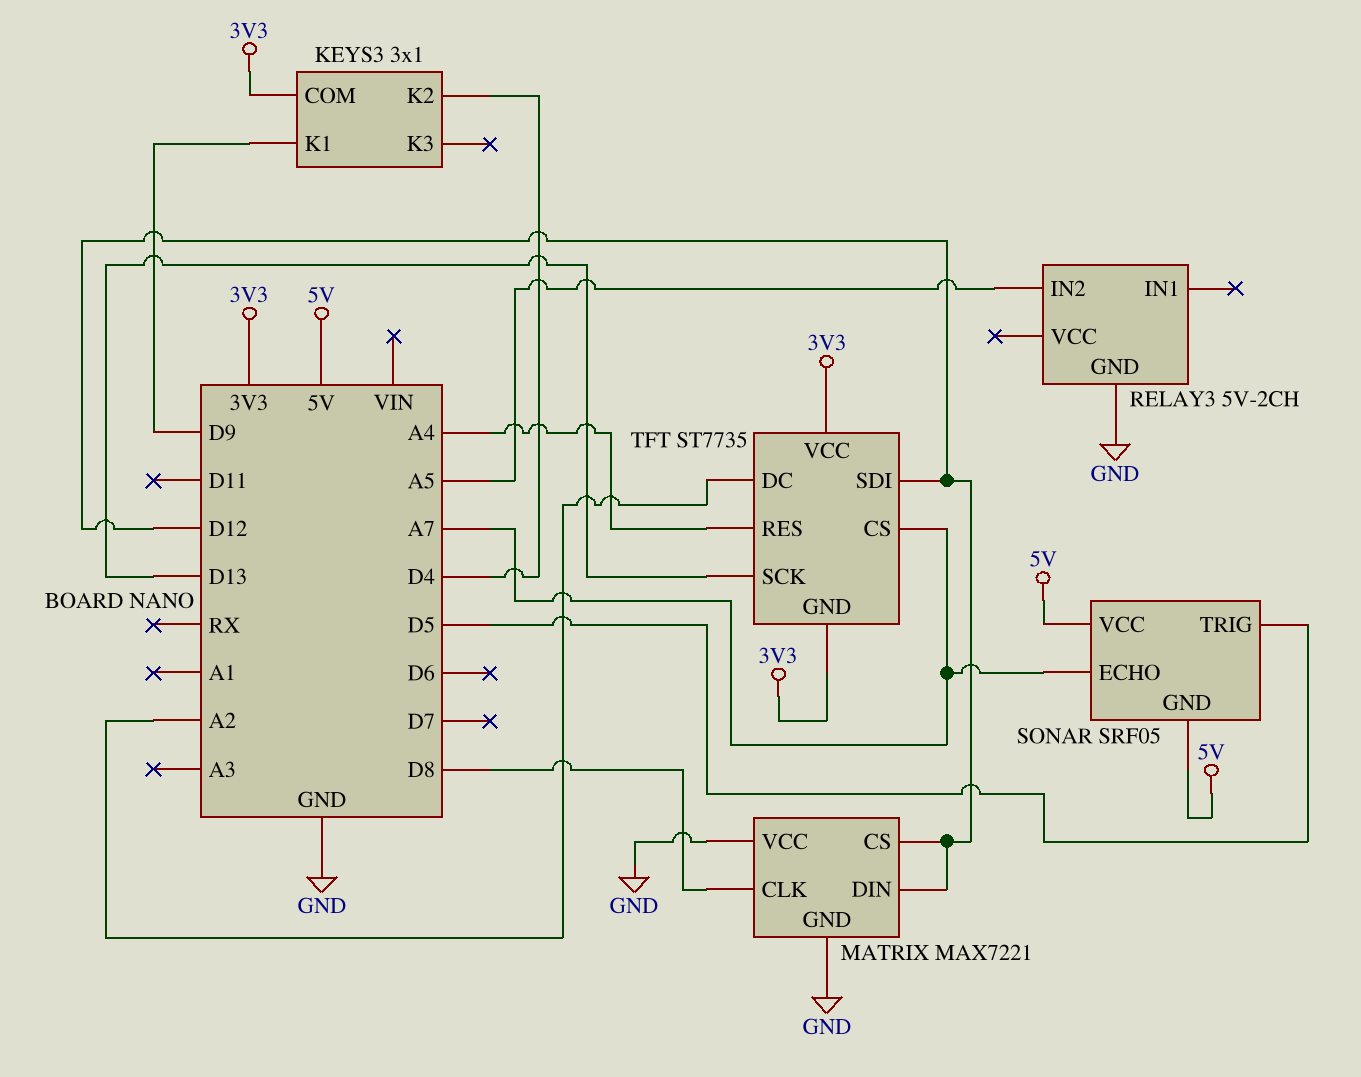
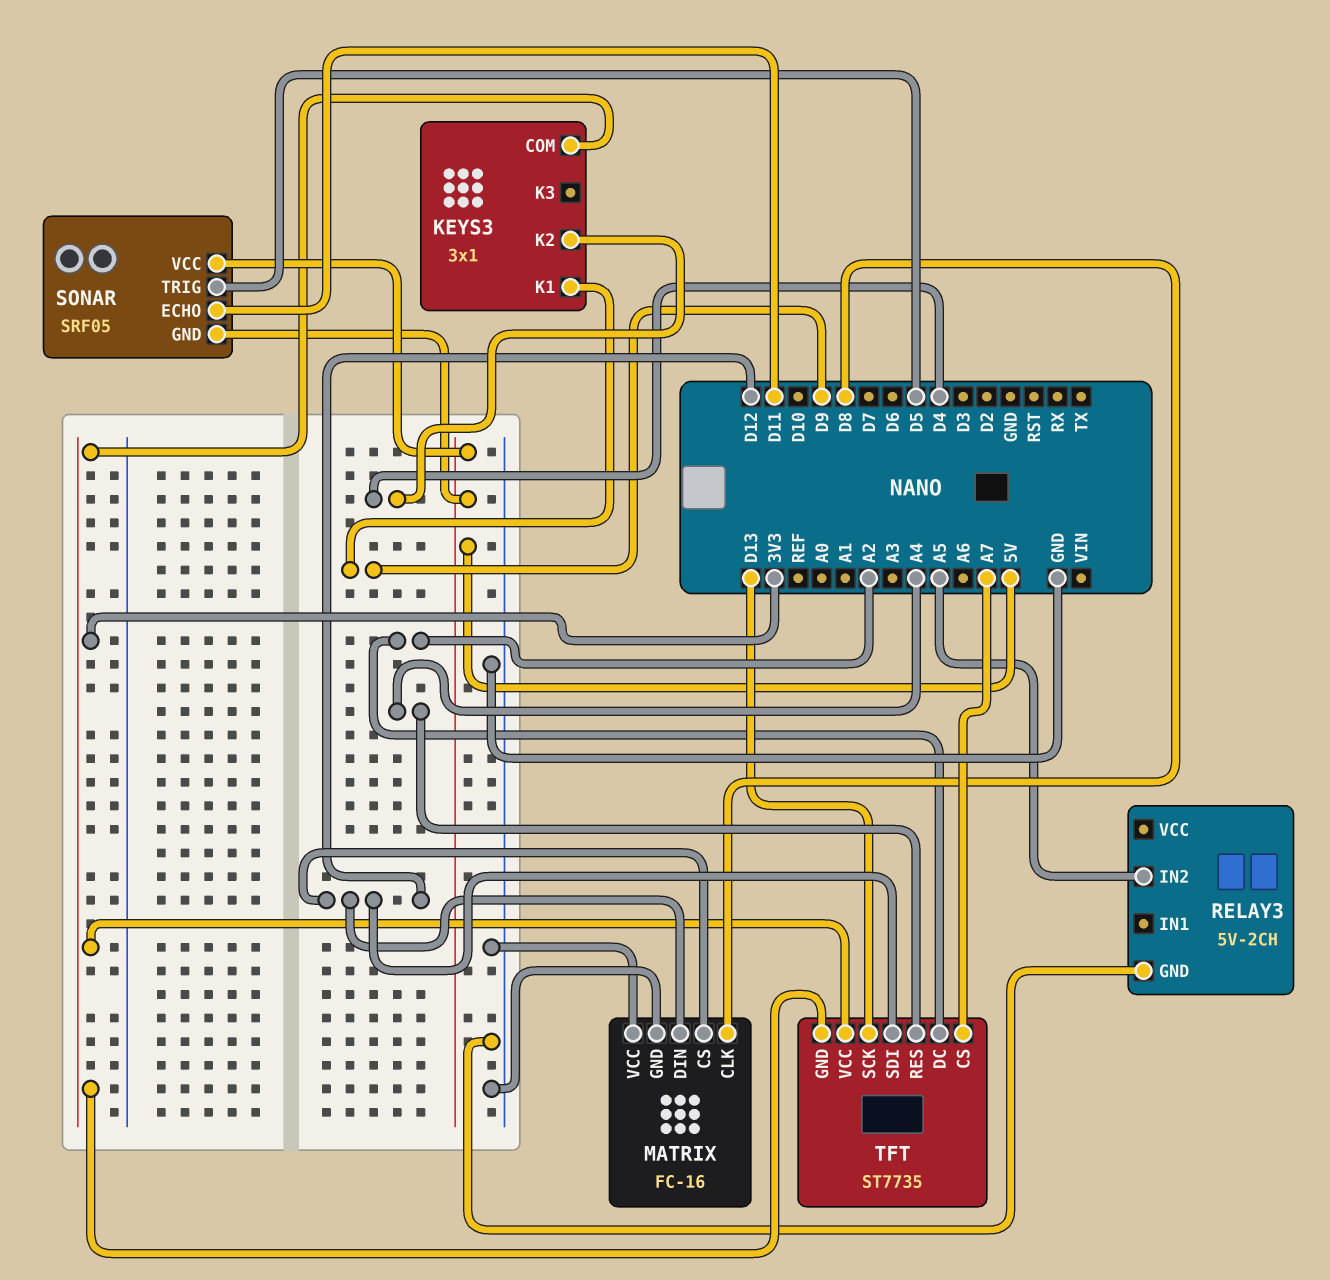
MATRIX: MAX7221 -> FC-16
SONAR pin ECHO: A7 -> D11

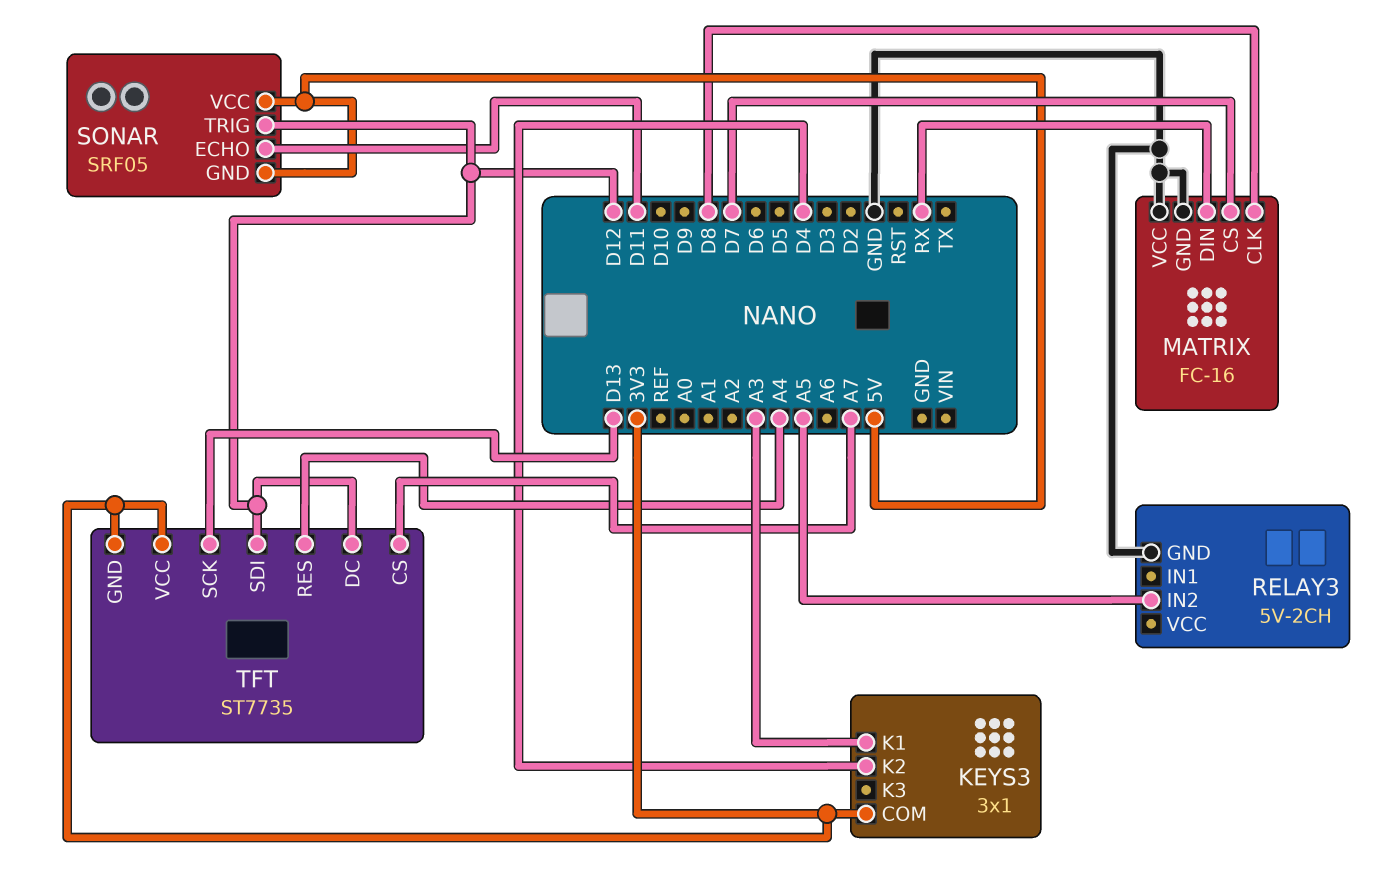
KEYS3 pin K1: D9 -> A3
MATRIX pin CS: D12 -> D7
MATRIX pin DIN: D12 -> RX
SONAR pin TRIG: D5 -> D12
TFT pin DC: A2 -> D12

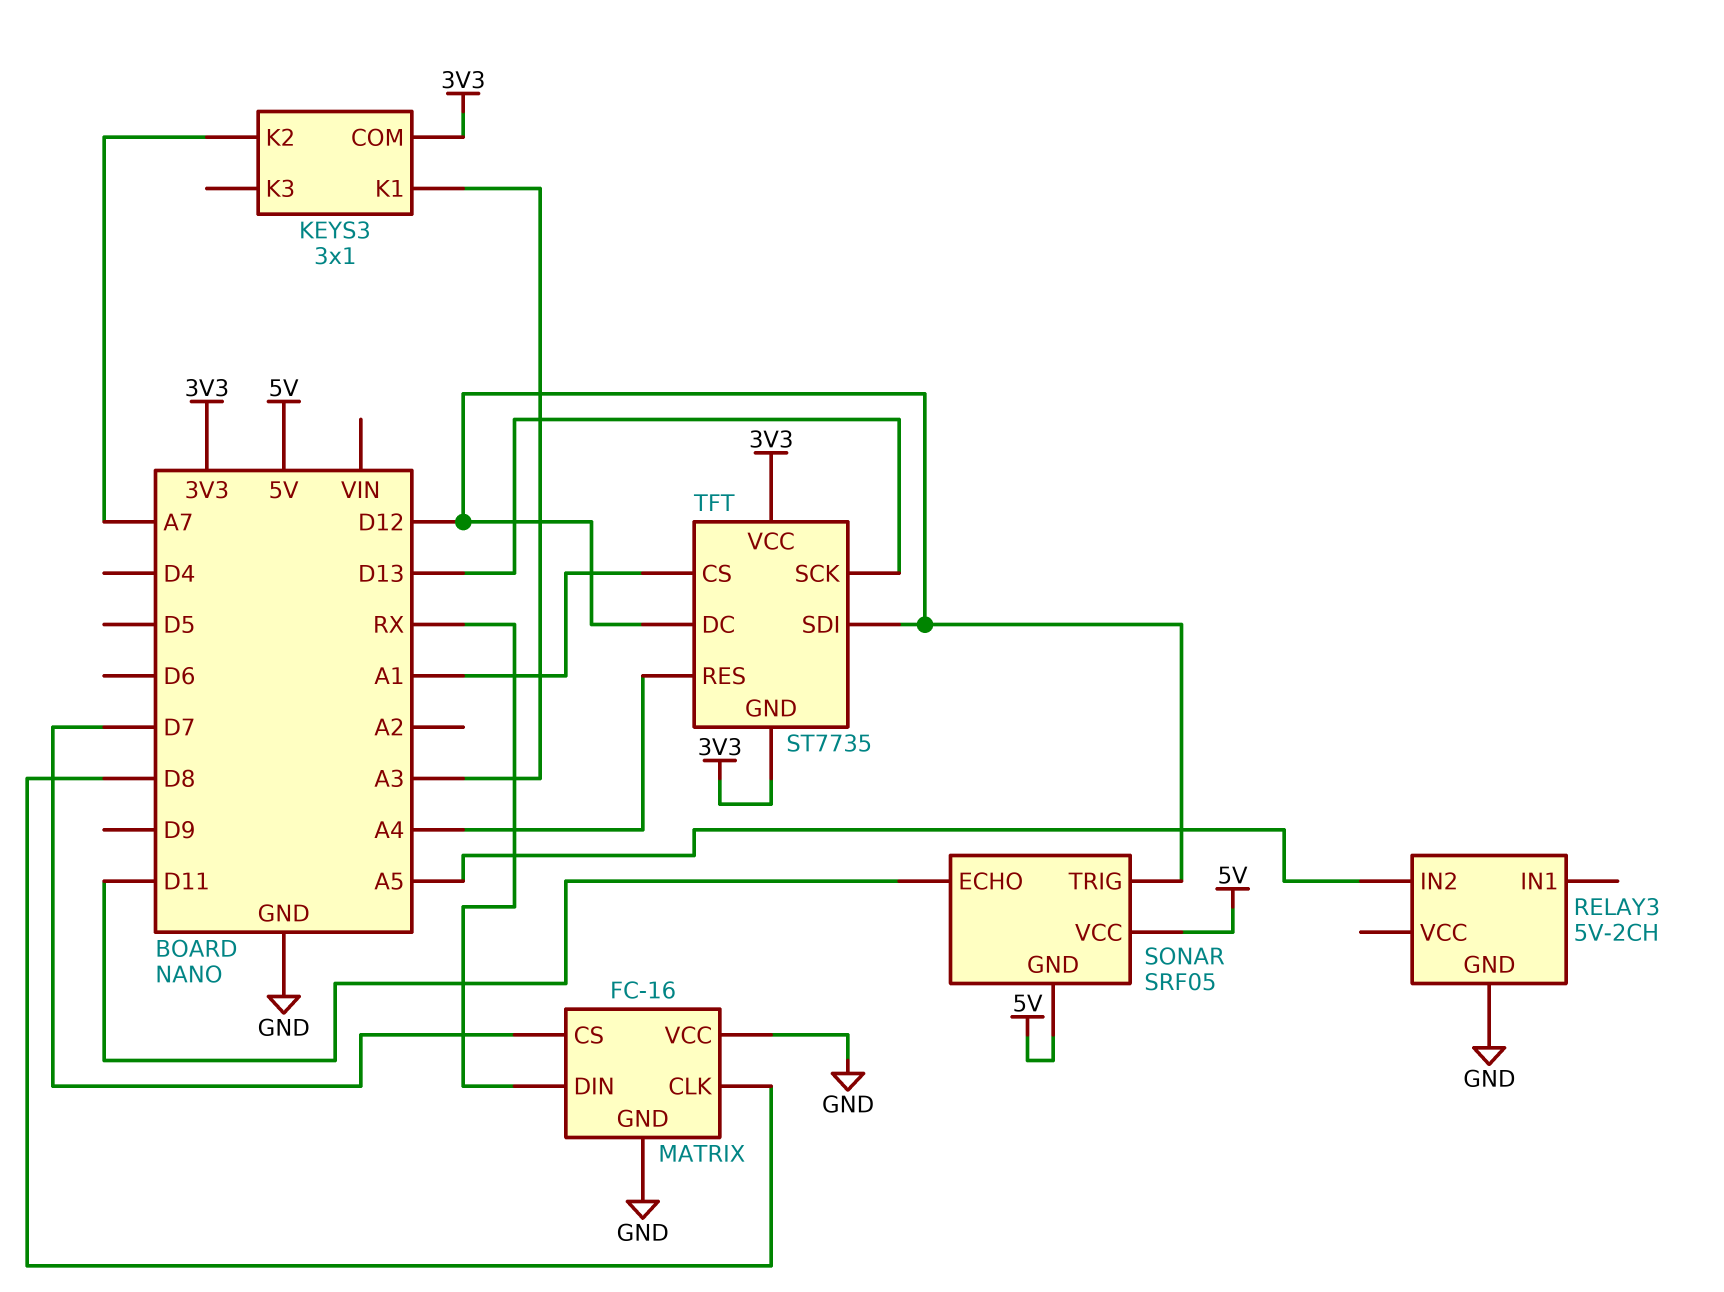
KEYS3 pin K2: D4 -> A7
TFT pin CS: A7 -> A1

